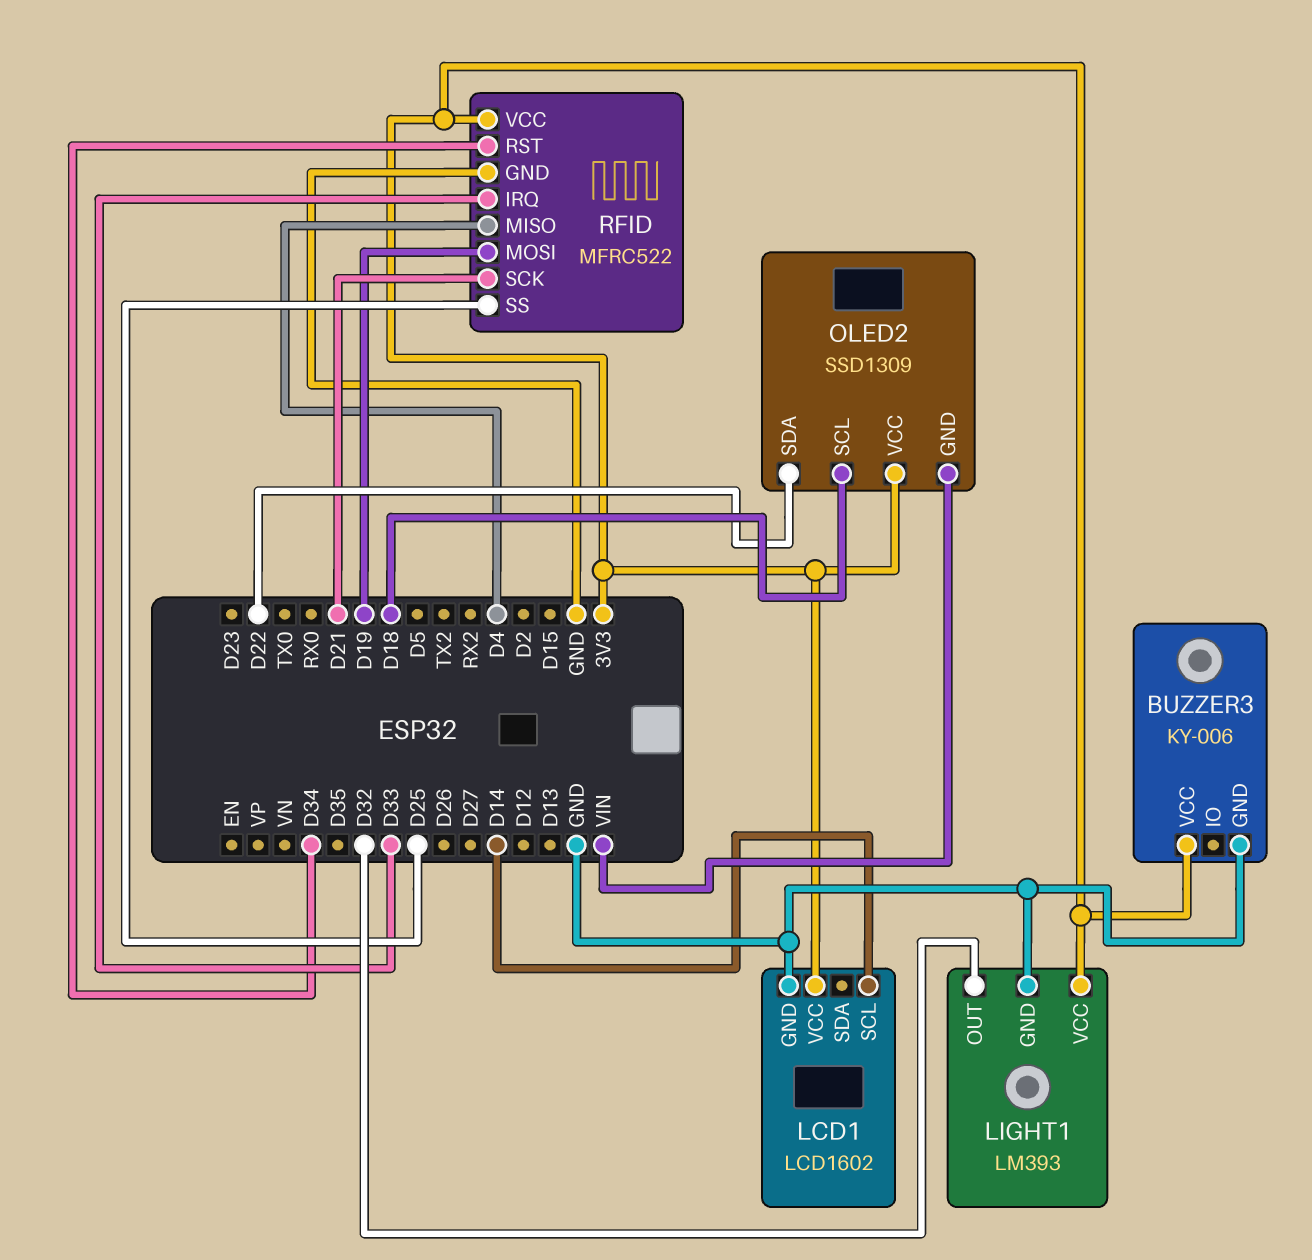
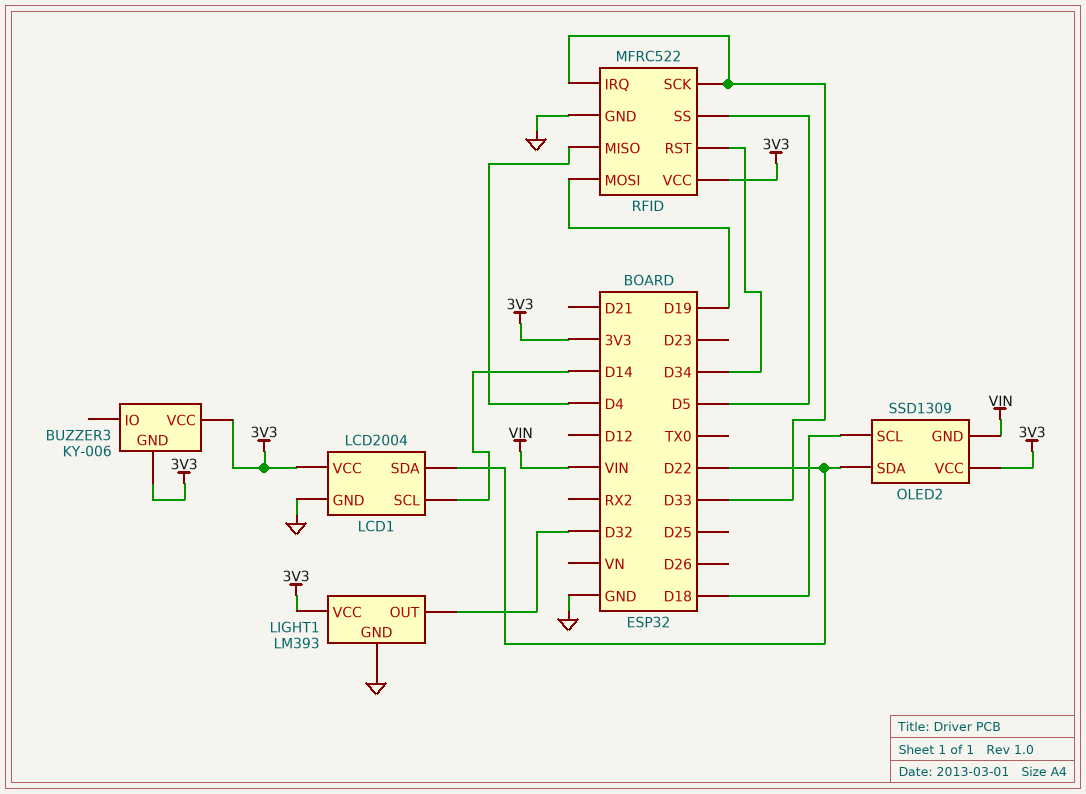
BUZZER3 pin GND: GND -> 3V3
LCD1: LCD1602 -> LCD2004
LCD1 pin SDA: none -> D22
RFID pin SCK: D21 -> D33
RFID pin SS: D25 -> D5

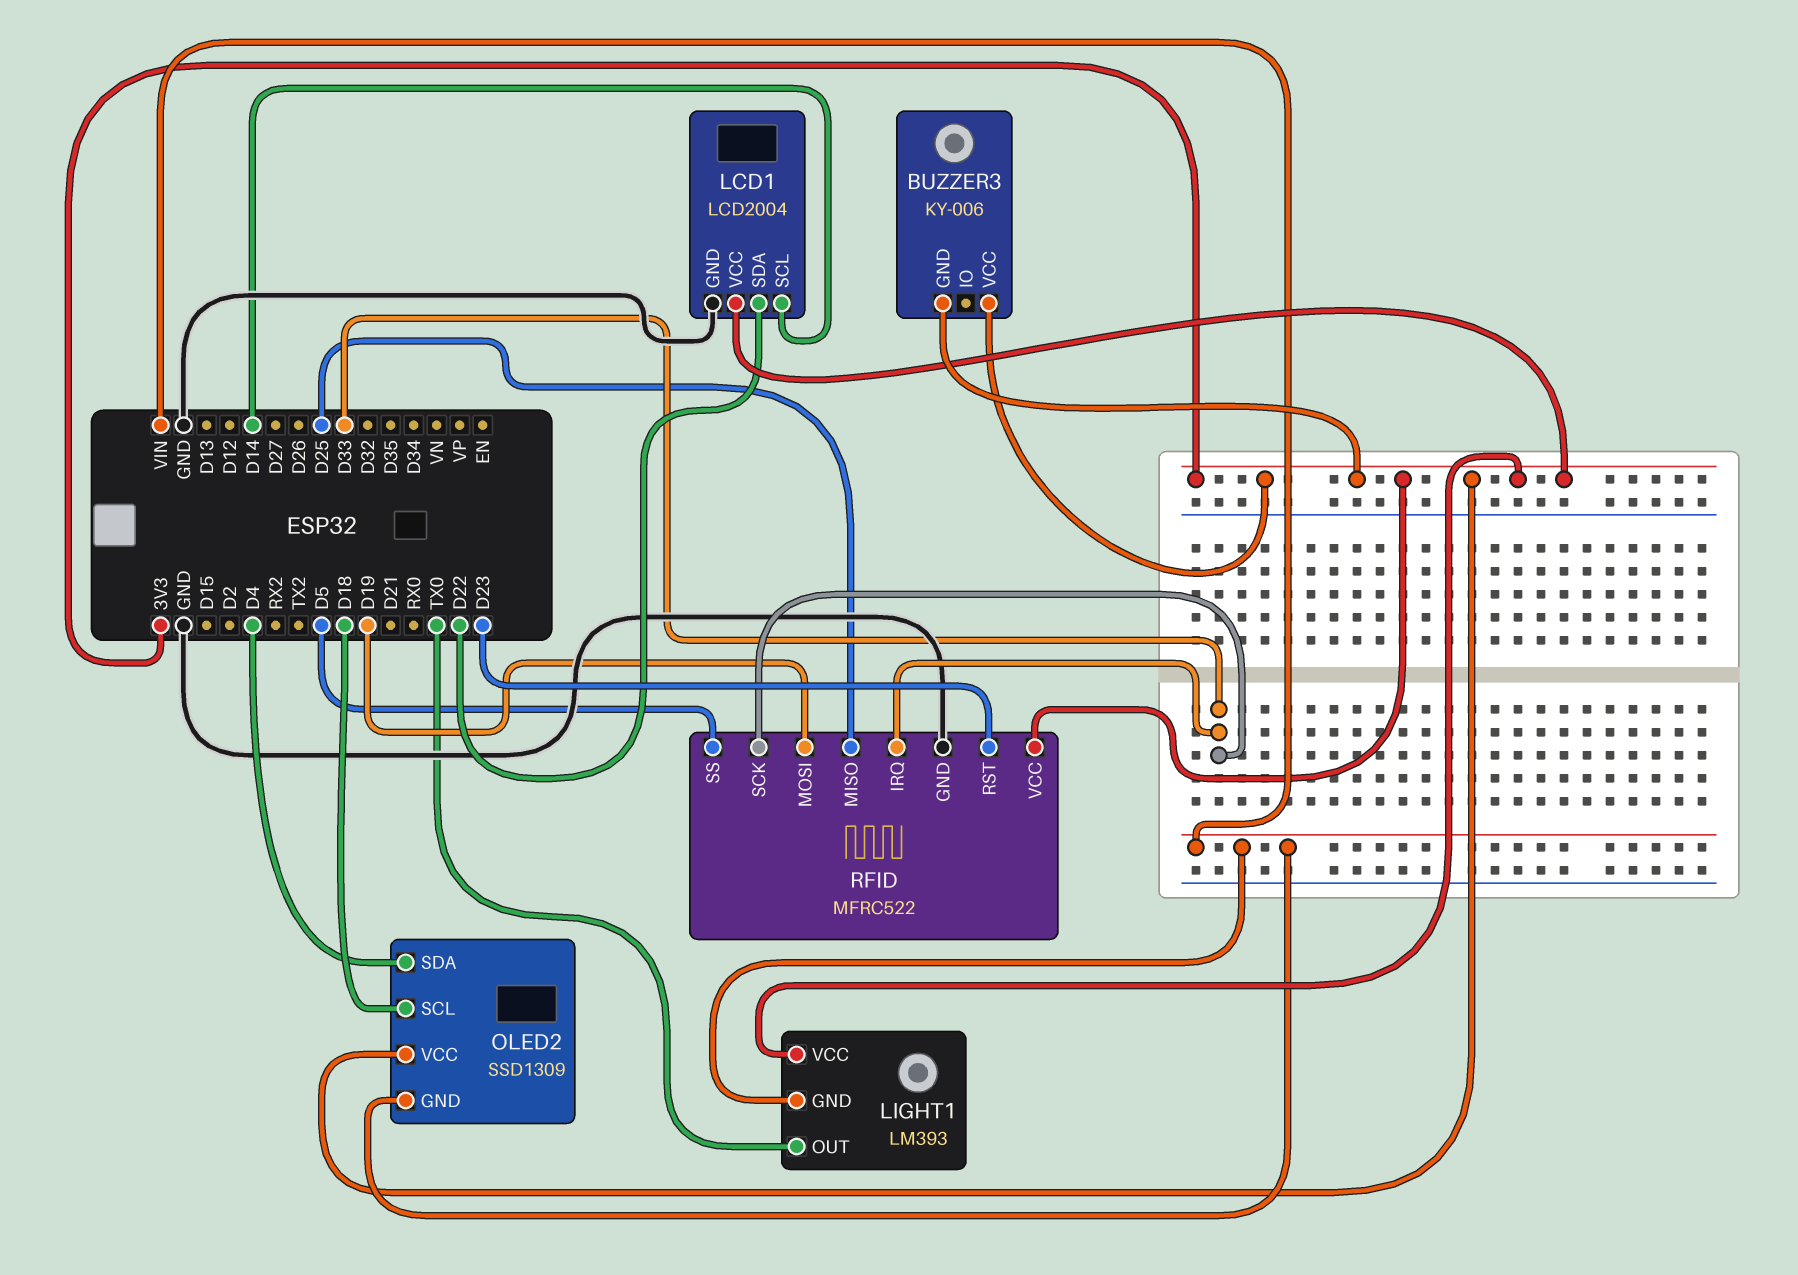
LIGHT1 pin GND: GND -> VIN
LIGHT1 pin OUT: D32 -> TX0
OLED2 pin SDA: D22 -> D4
RFID pin MISO: D4 -> D25
RFID pin RST: D34 -> D23

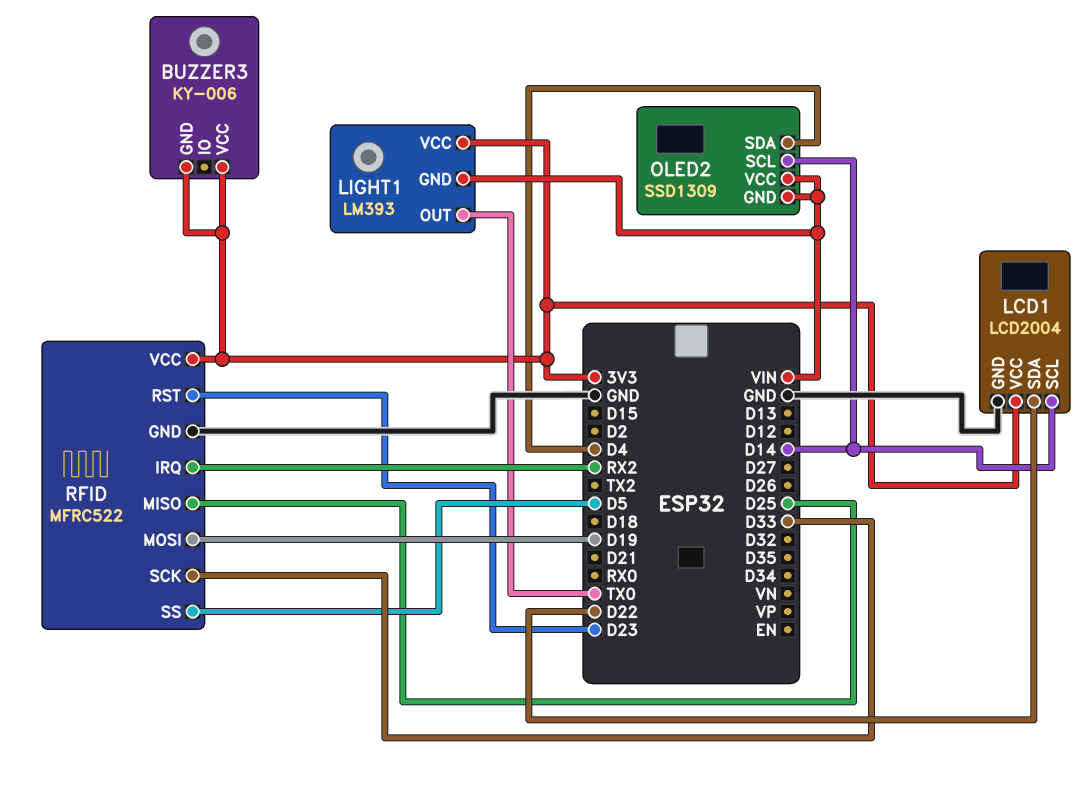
OLED2 pin SCL: D18 -> D14
OLED2 pin VCC: 3V3 -> VIN
RFID pin IRQ: D33 -> RX2

